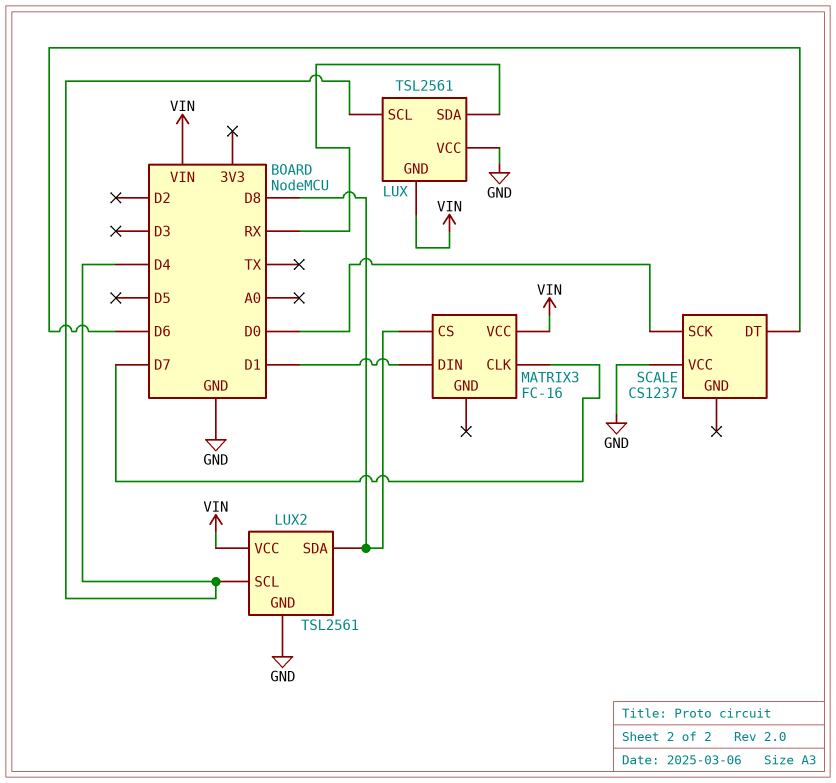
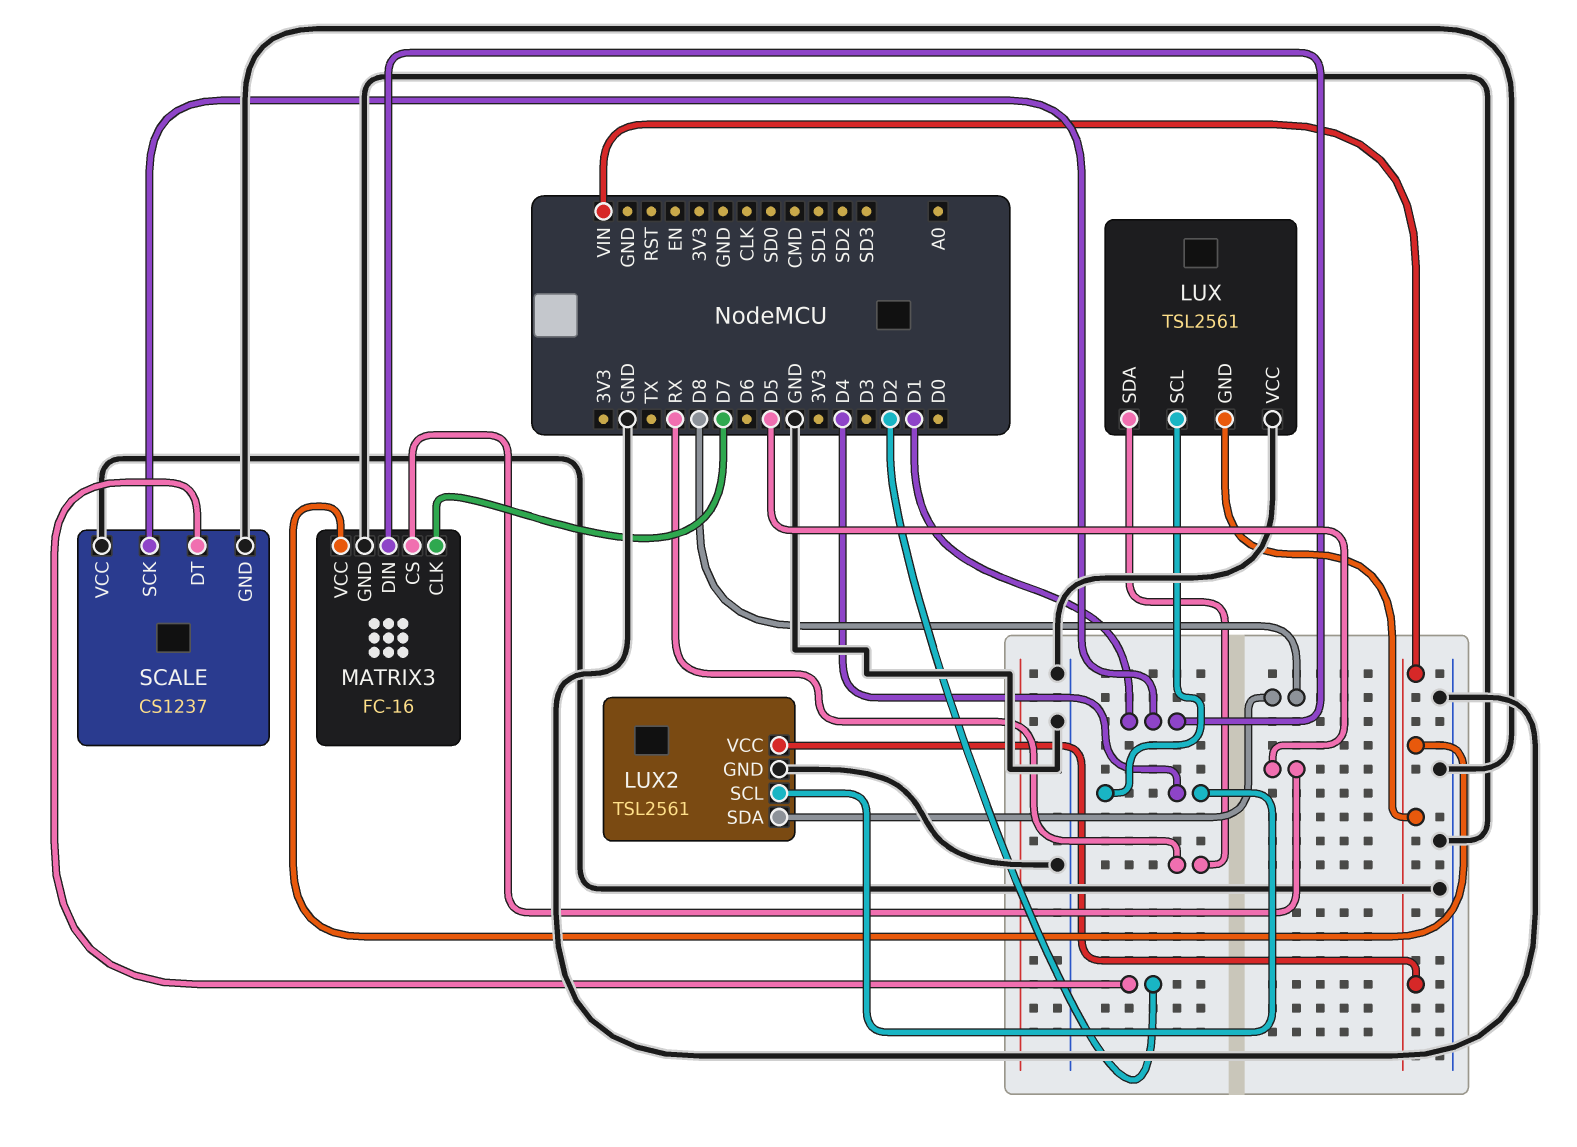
MATRIX3 pin CS: D8 -> D5
MATRIX3 pin GND: none -> GND
SCALE pin DT: D6 -> D2
SCALE pin GND: none -> GND
SCALE pin SCK: D0 -> D1

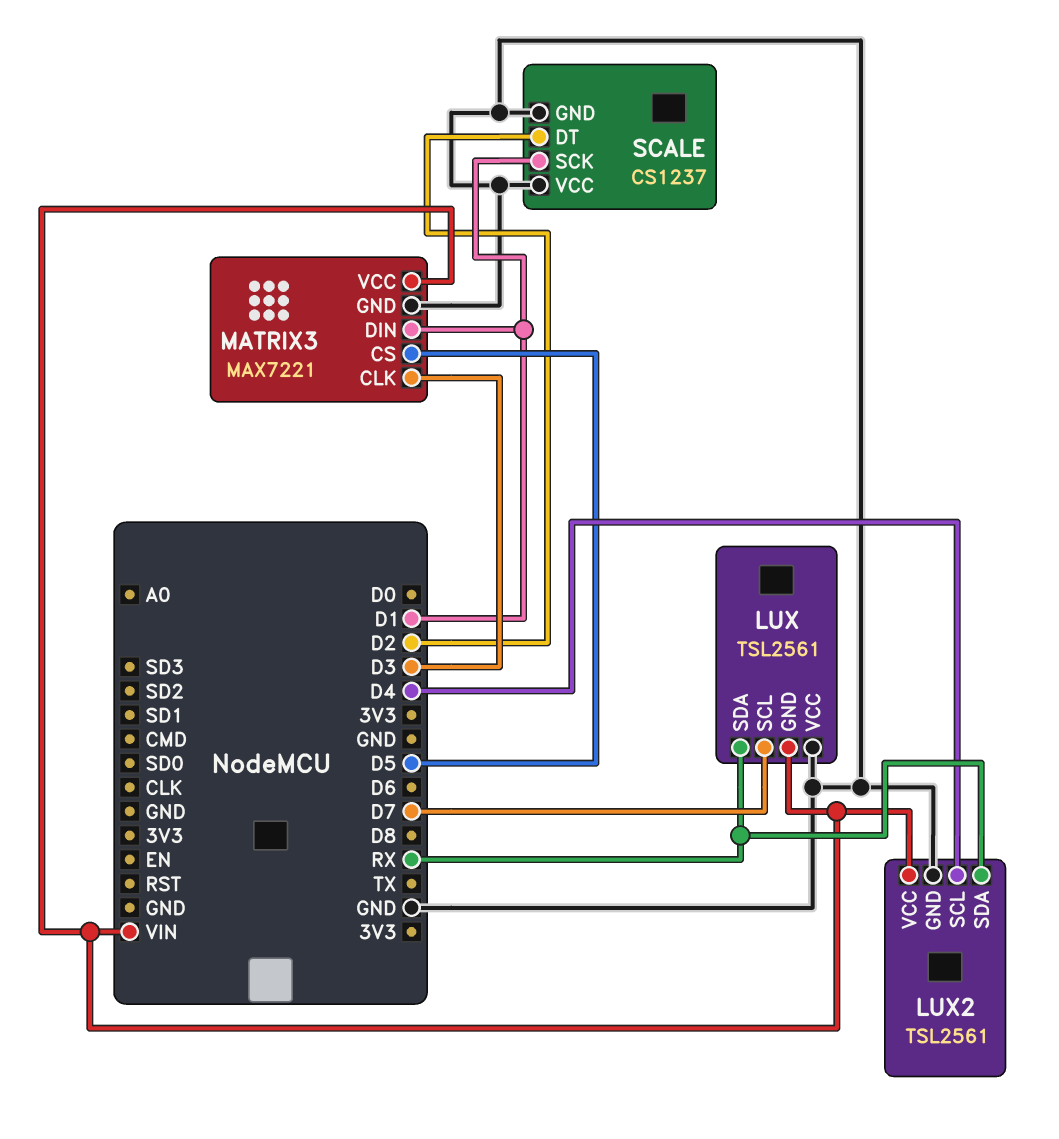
LUX pin SCL: D4 -> D7
LUX2 pin SDA: D8 -> RX
MATRIX3: FC-16 -> MAX7221
MATRIX3 pin CLK: D7 -> D3

